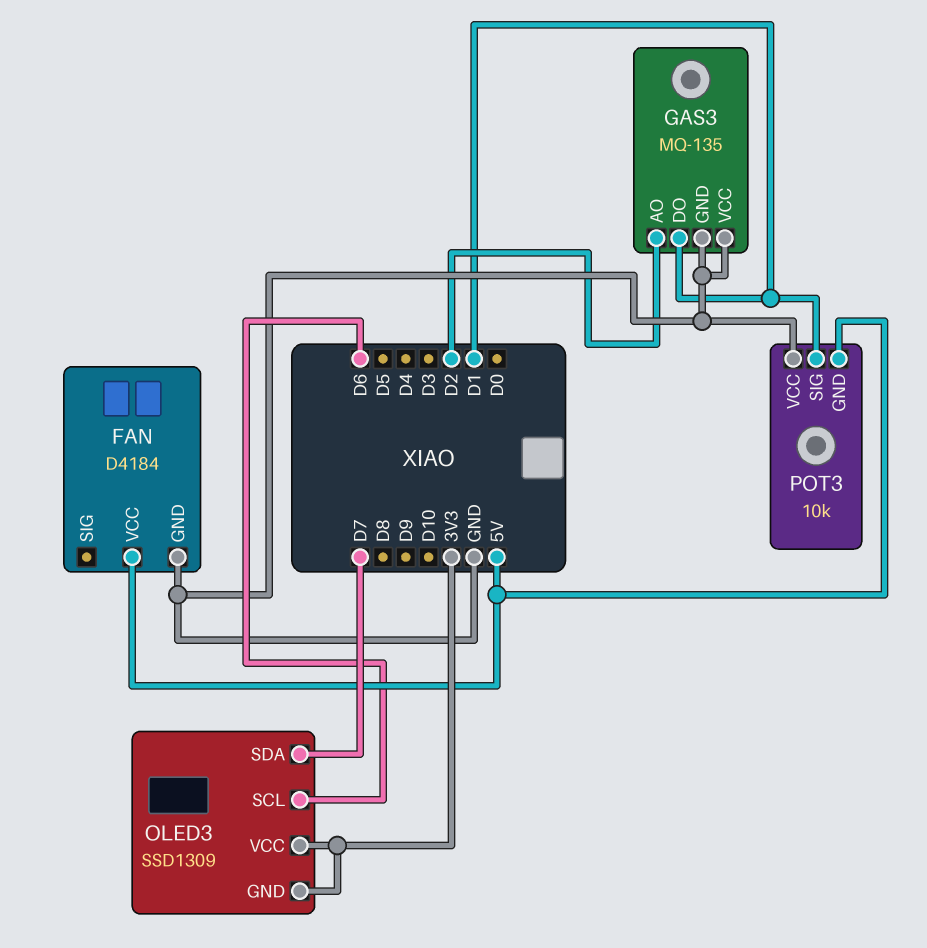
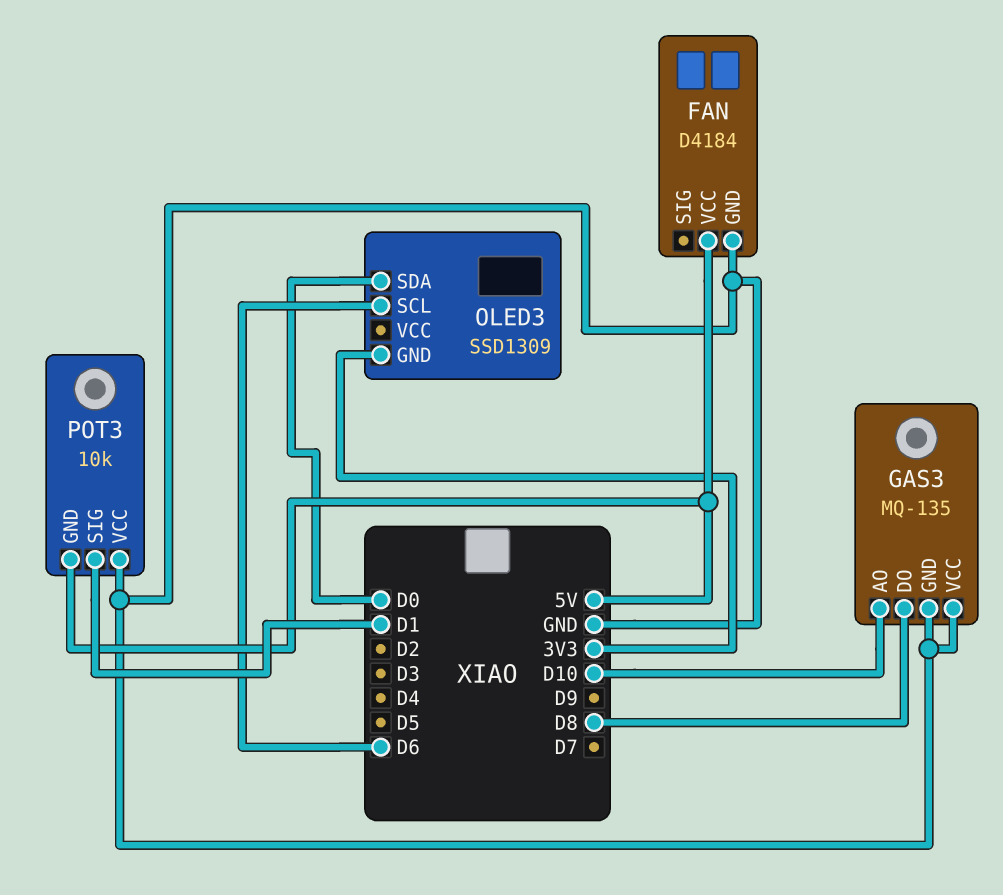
GAS3 pin AO: D2 -> D10
GAS3 pin DO: D1 -> D8
OLED3 pin SDA: D7 -> D0
OLED3 pin VCC: 3V3 -> none

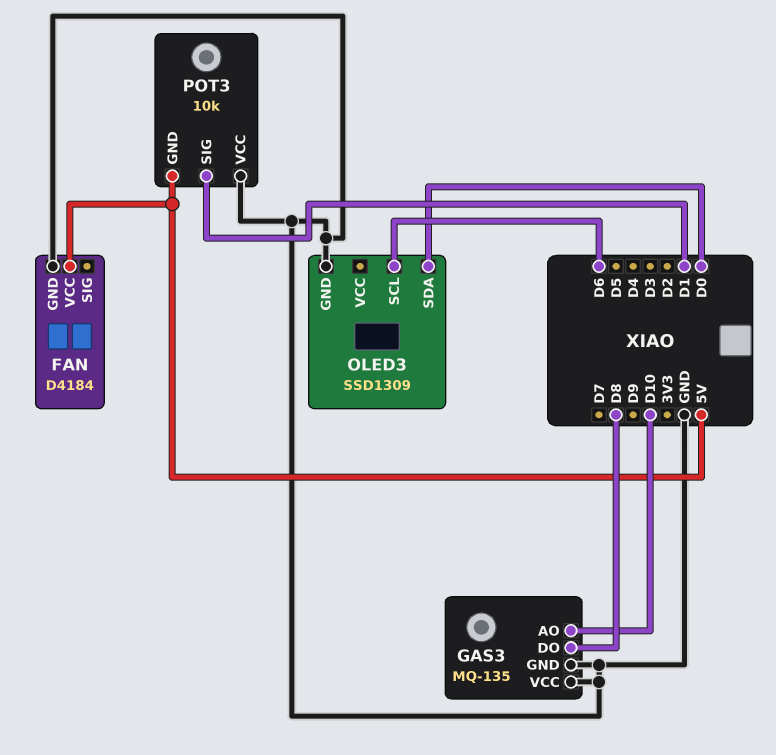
OLED3 pin GND: 3V3 -> GND

